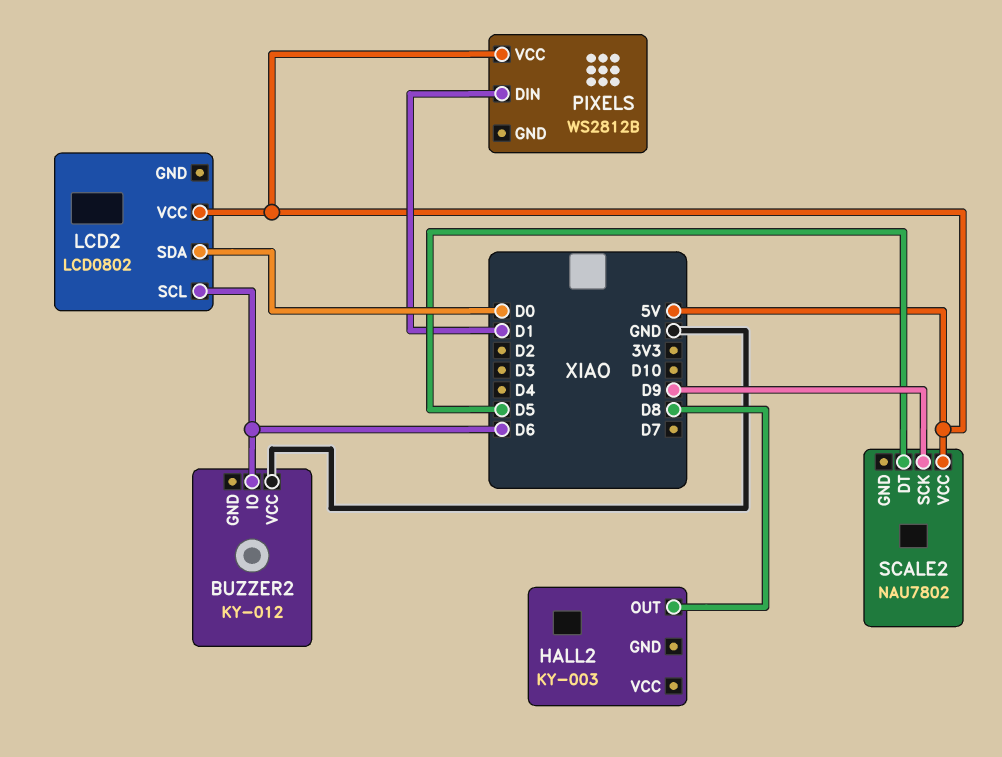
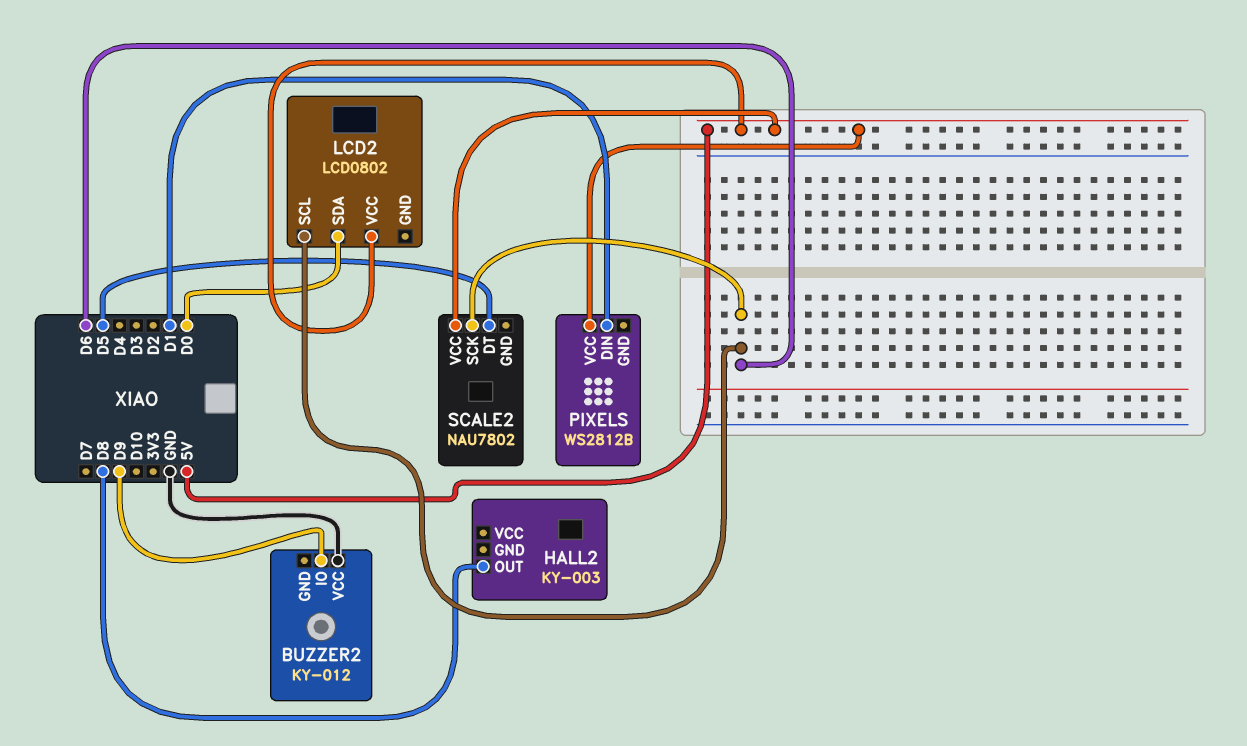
BUZZER2 pin IO: D6 -> D9
SCALE2 pin SCK: D9 -> D6

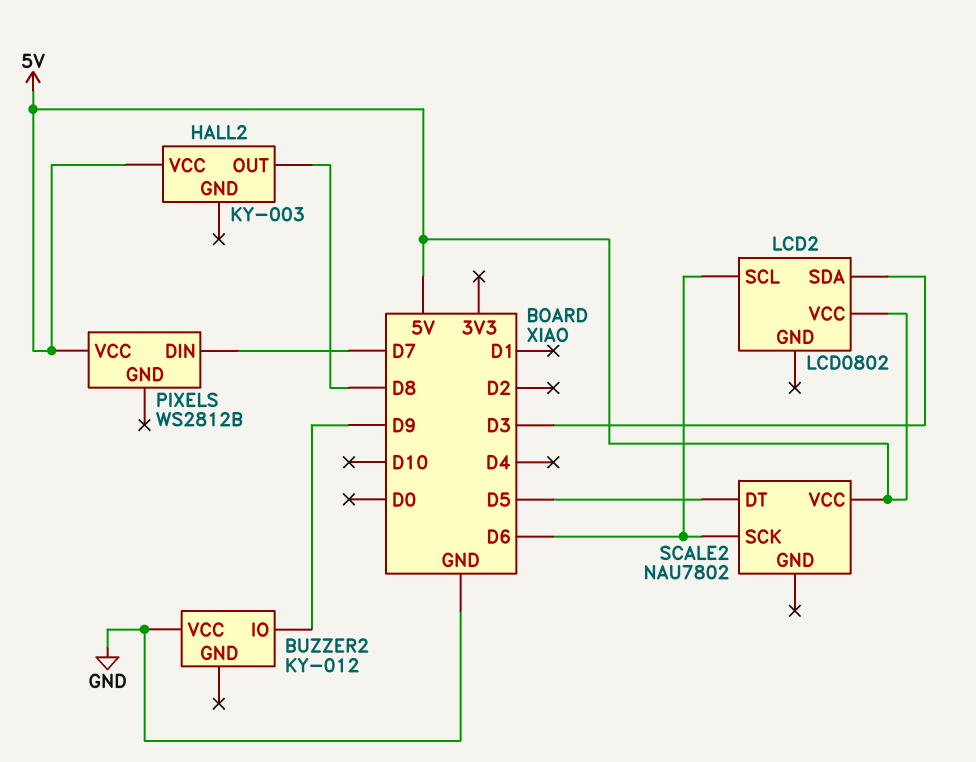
HALL2 pin VCC: none -> 5V
LCD2 pin SDA: D0 -> D3
PIXELS pin DIN: D1 -> D7

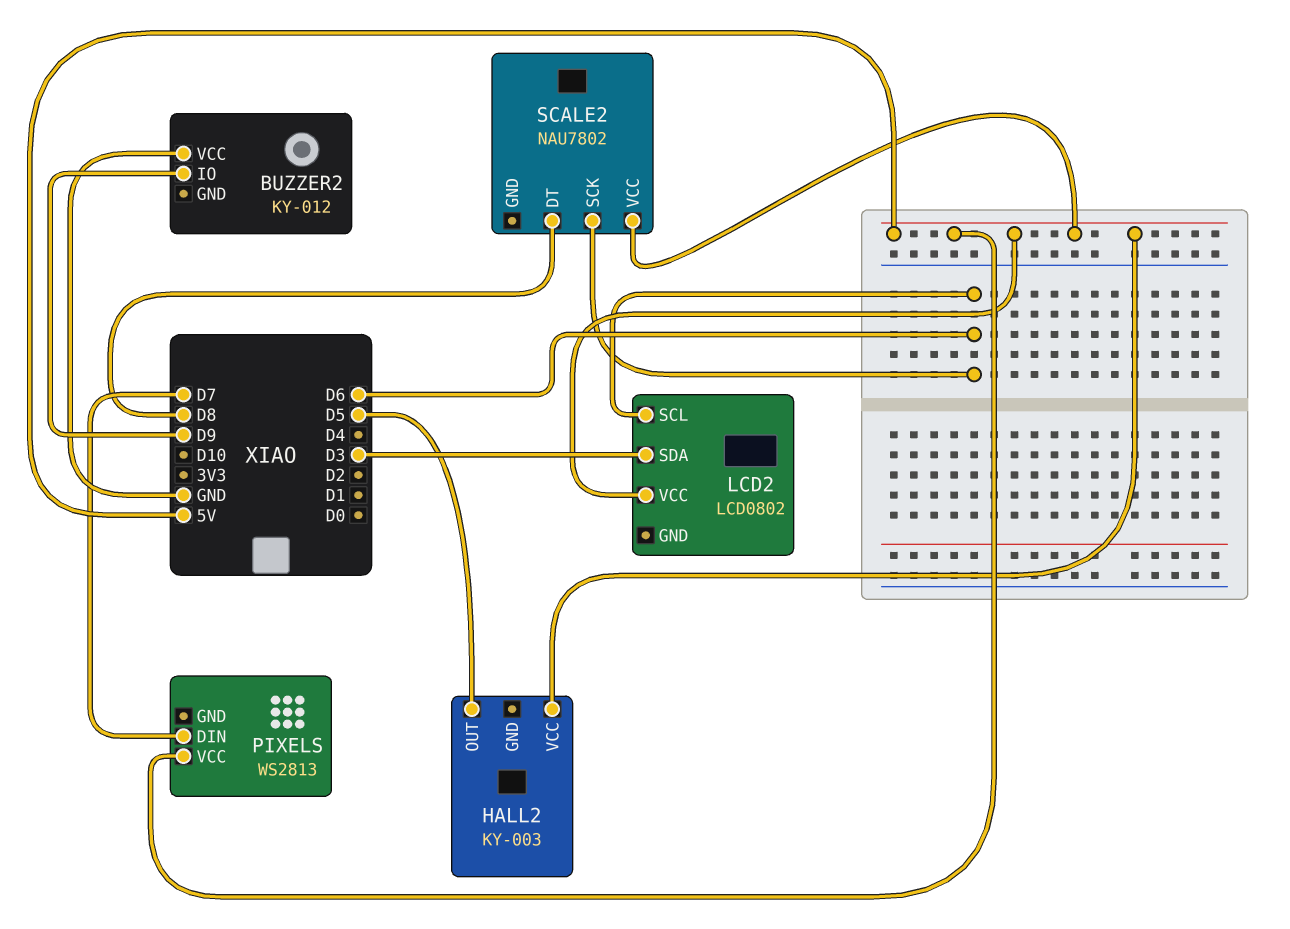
HALL2 pin OUT: D8 -> D5
PIXELS: WS2812B -> WS2813
SCALE2 pin DT: D5 -> D8

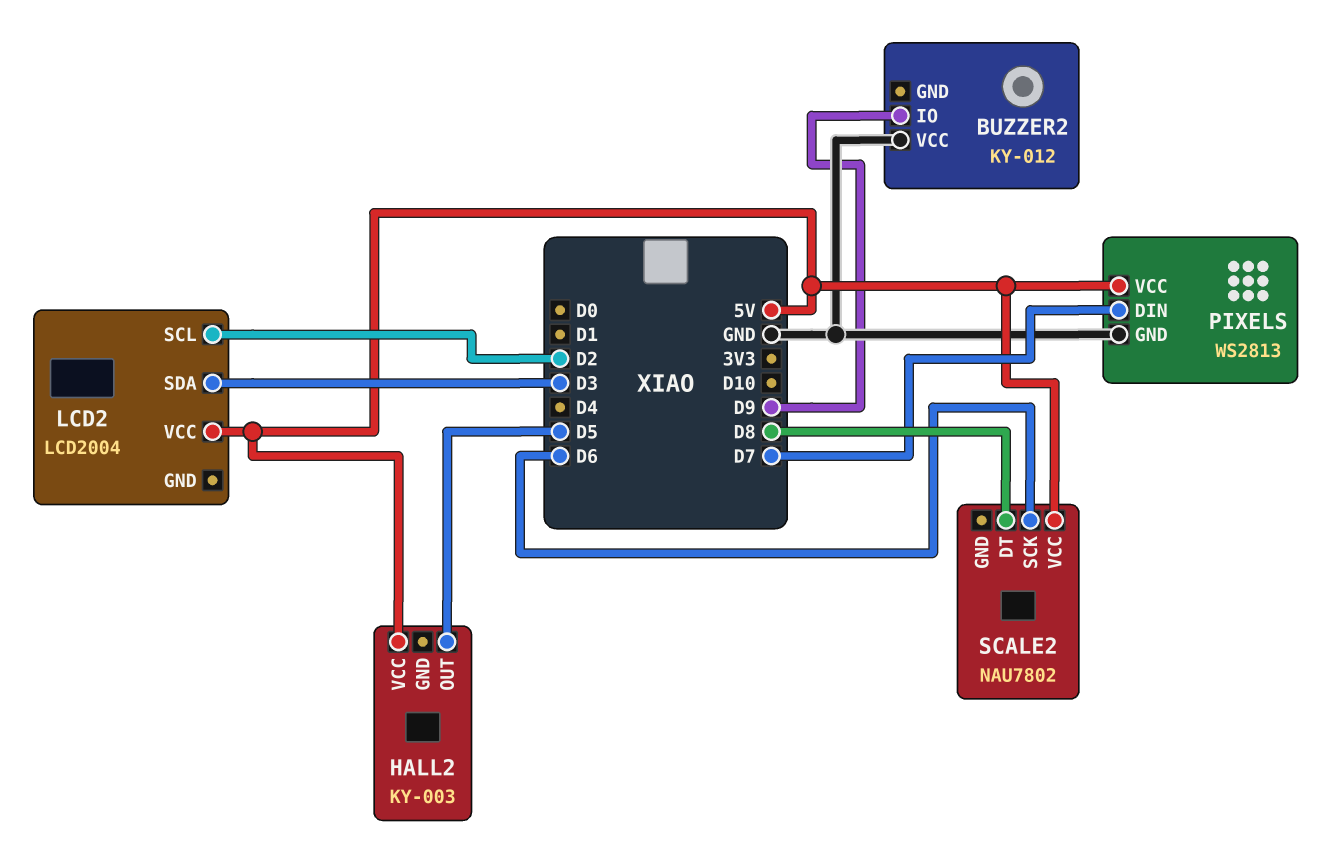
LCD2: LCD0802 -> LCD2004
LCD2 pin SCL: D6 -> D2
PIXELS pin GND: none -> GND

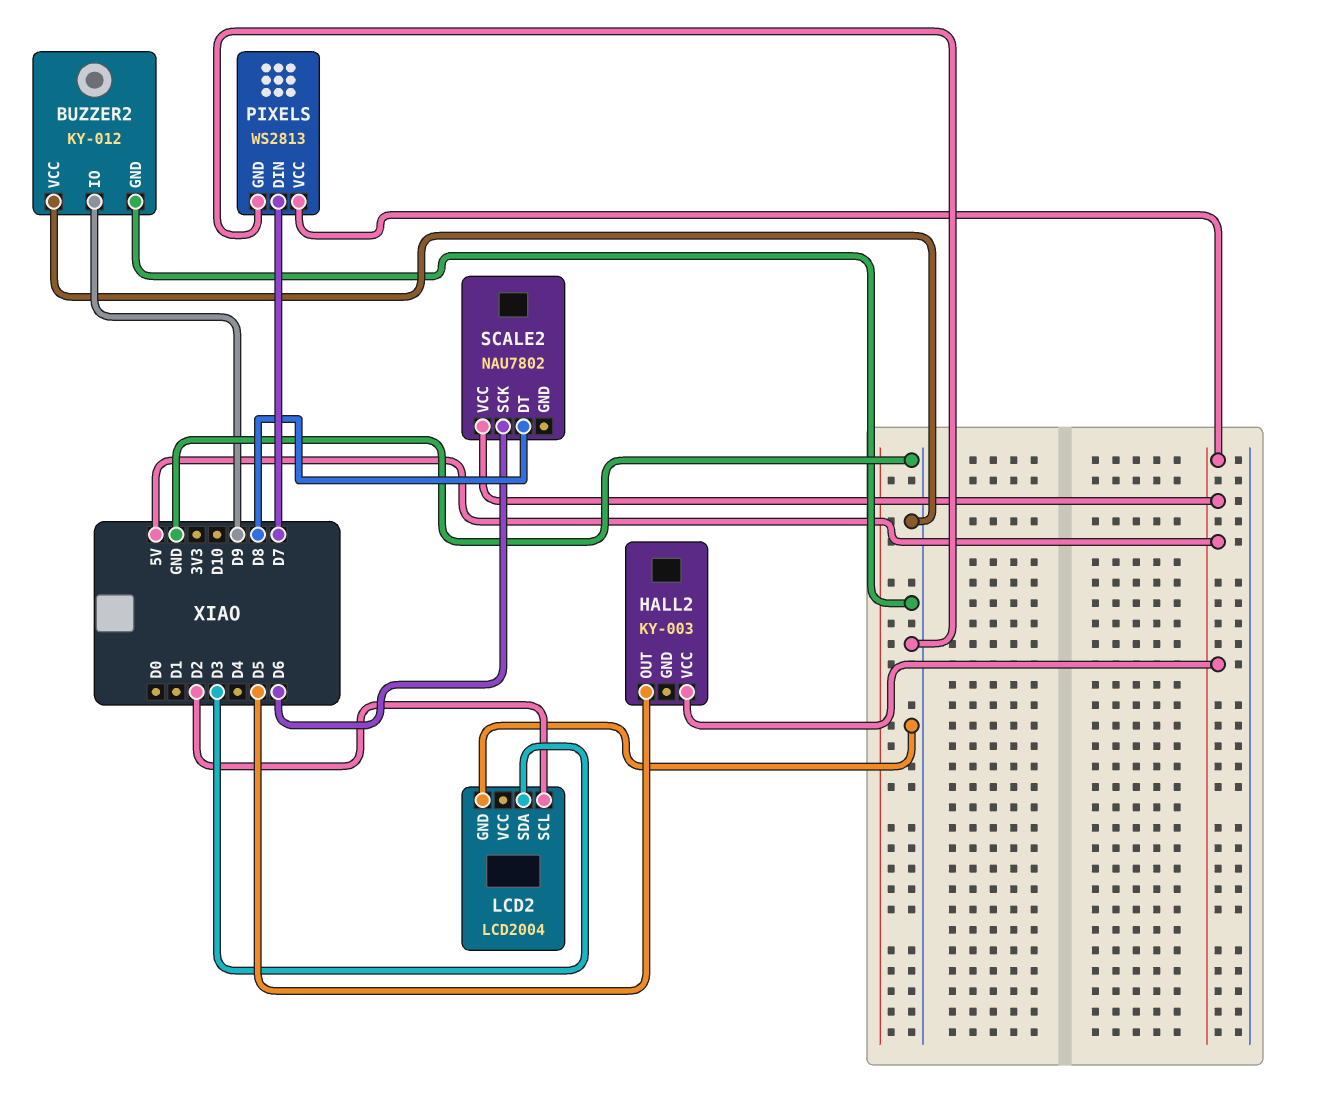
BUZZER2 pin GND: none -> GND
LCD2 pin GND: none -> GND
LCD2 pin VCC: 5V -> none

